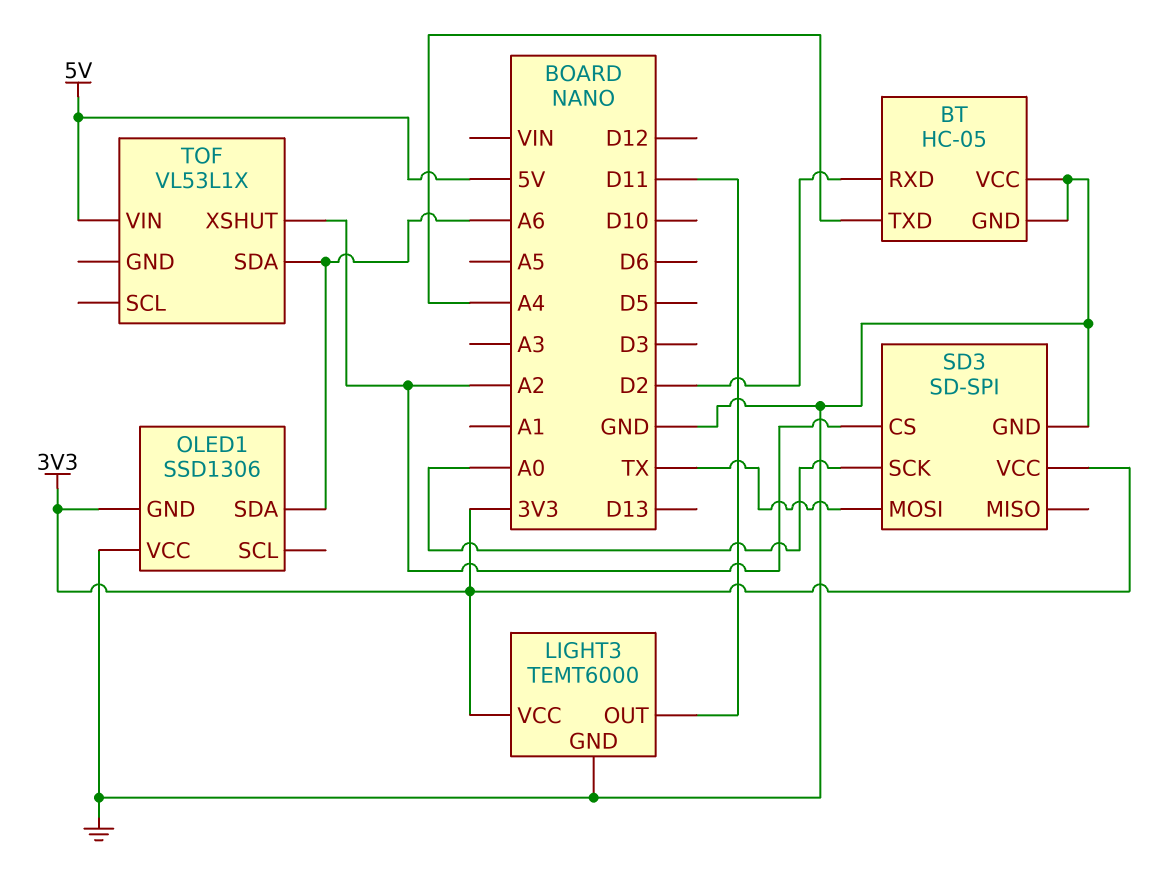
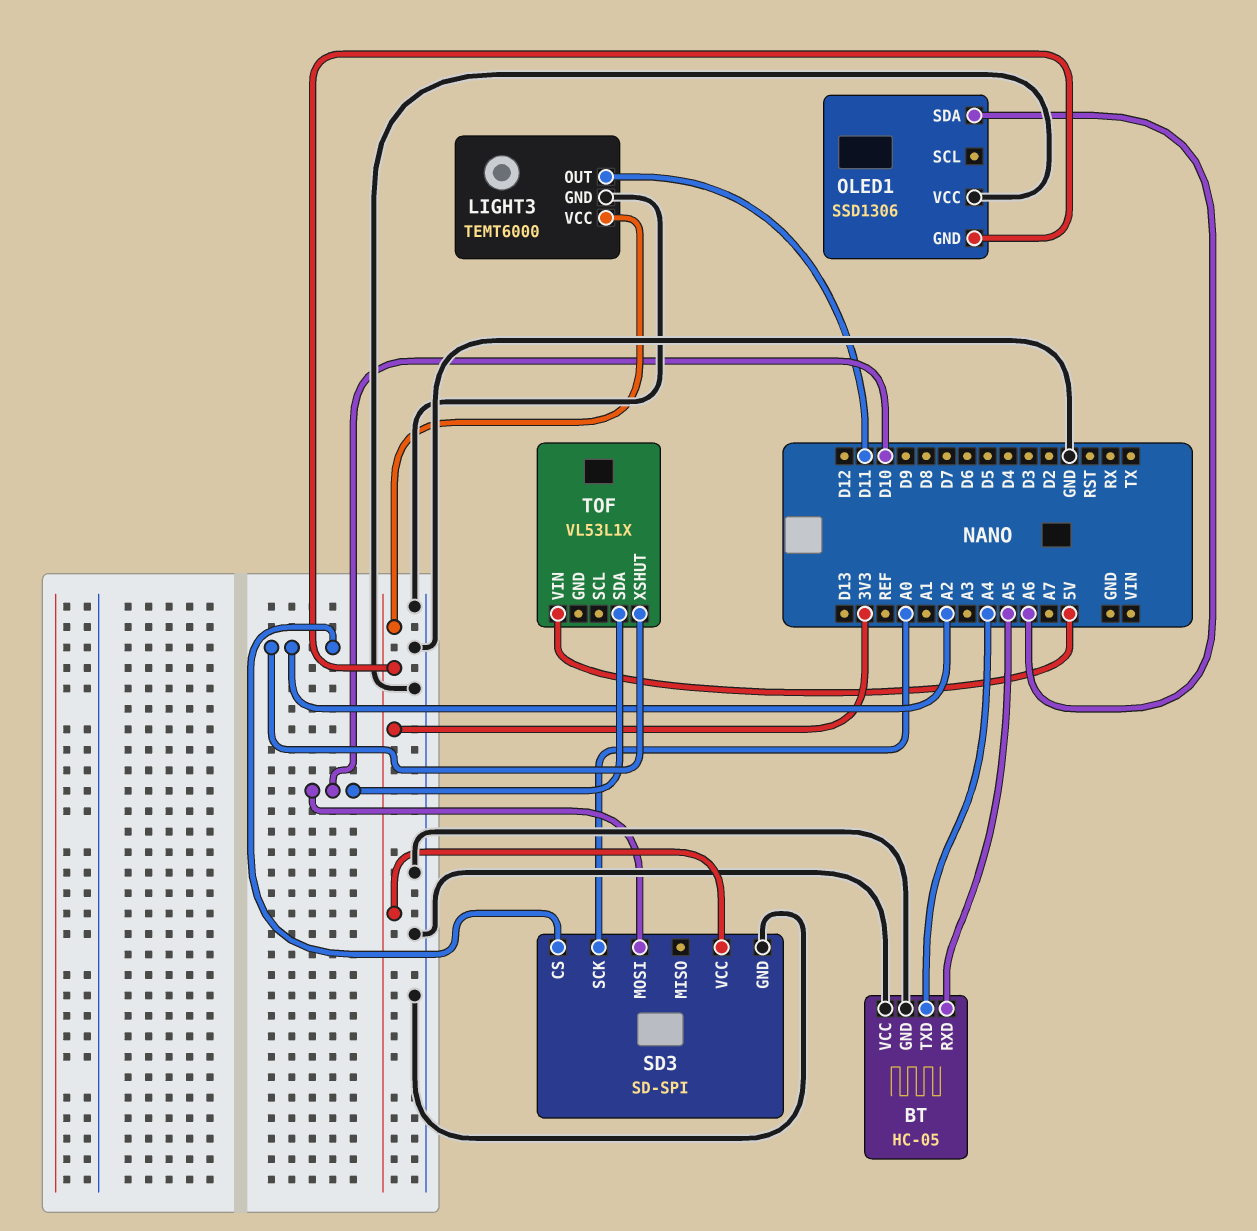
BT pin RXD: D2 -> A5
SD3 pin MOSI: TX -> D10
TOF pin SDA: A6 -> D10

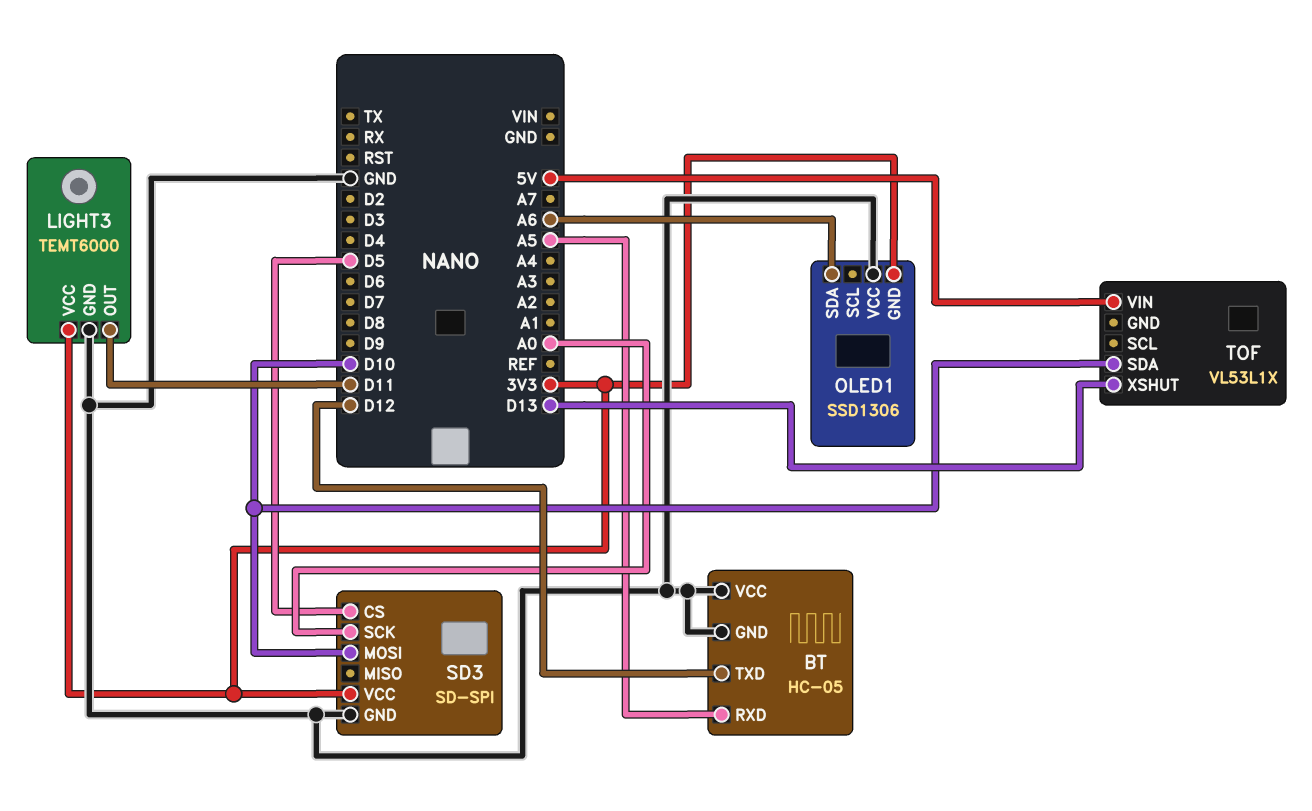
BT pin TXD: A4 -> D12
SD3 pin CS: A2 -> D5
TOF pin XSHUT: A2 -> D13

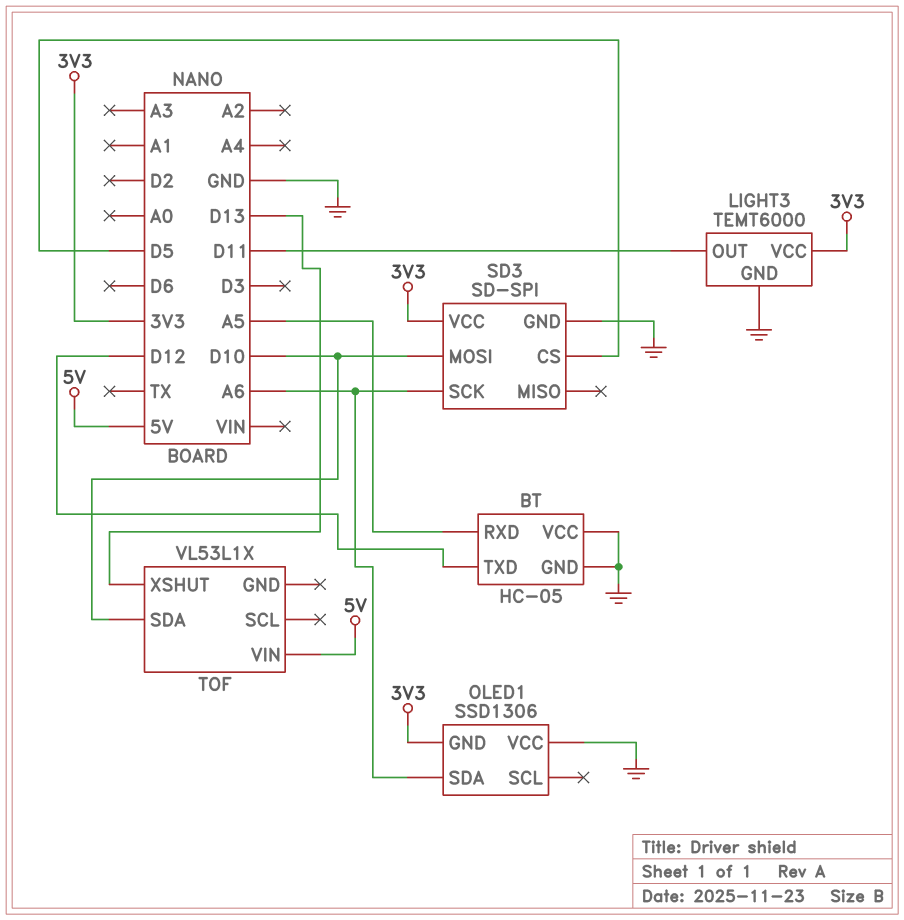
SD3 pin SCK: A0 -> A6

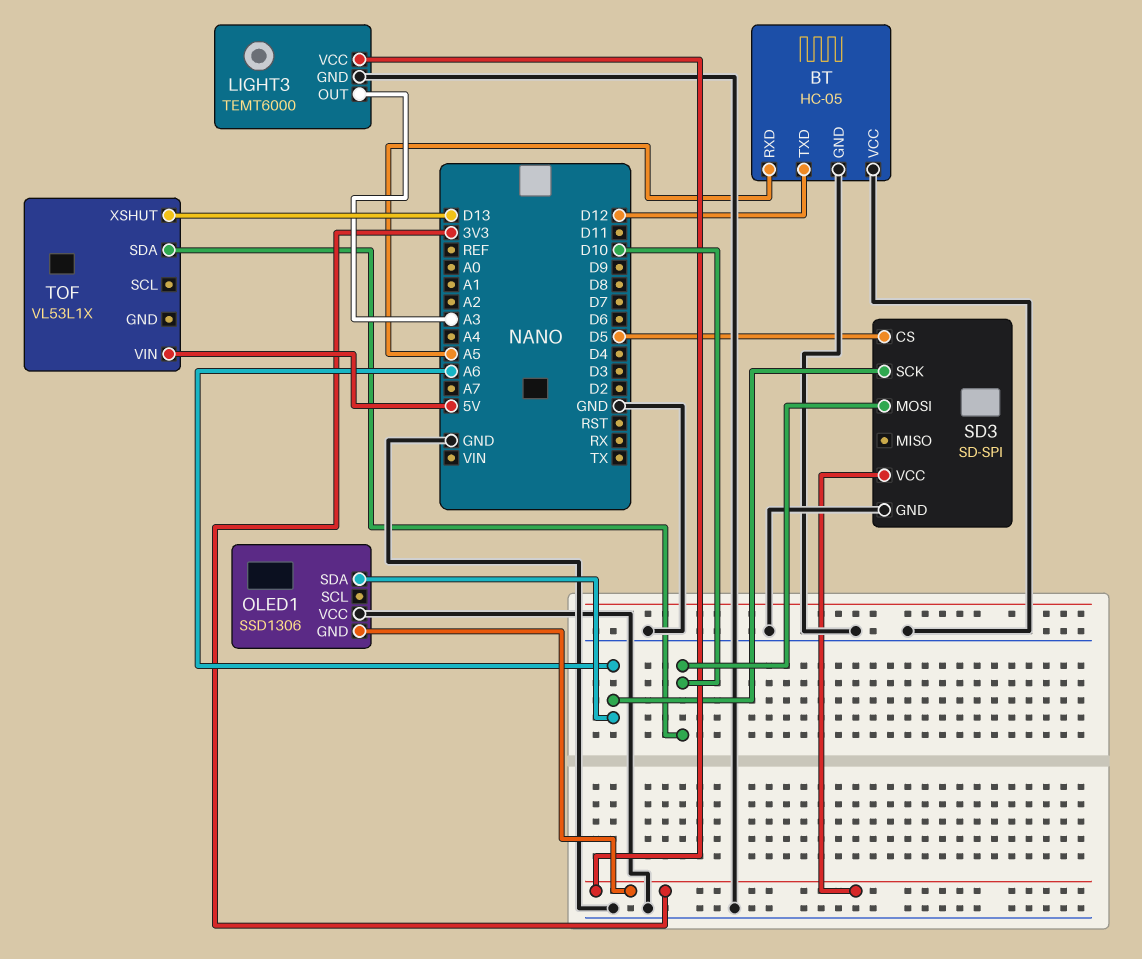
LIGHT3 pin OUT: D11 -> A3

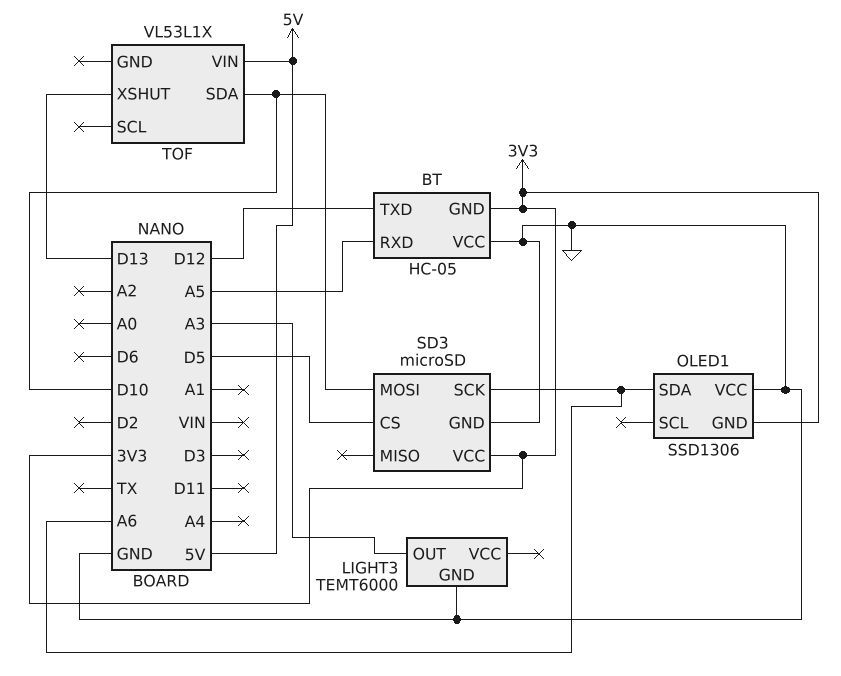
BT pin GND: GND -> 3V3
LIGHT3 pin VCC: 3V3 -> none
SD3: SD-SPI -> microSD

